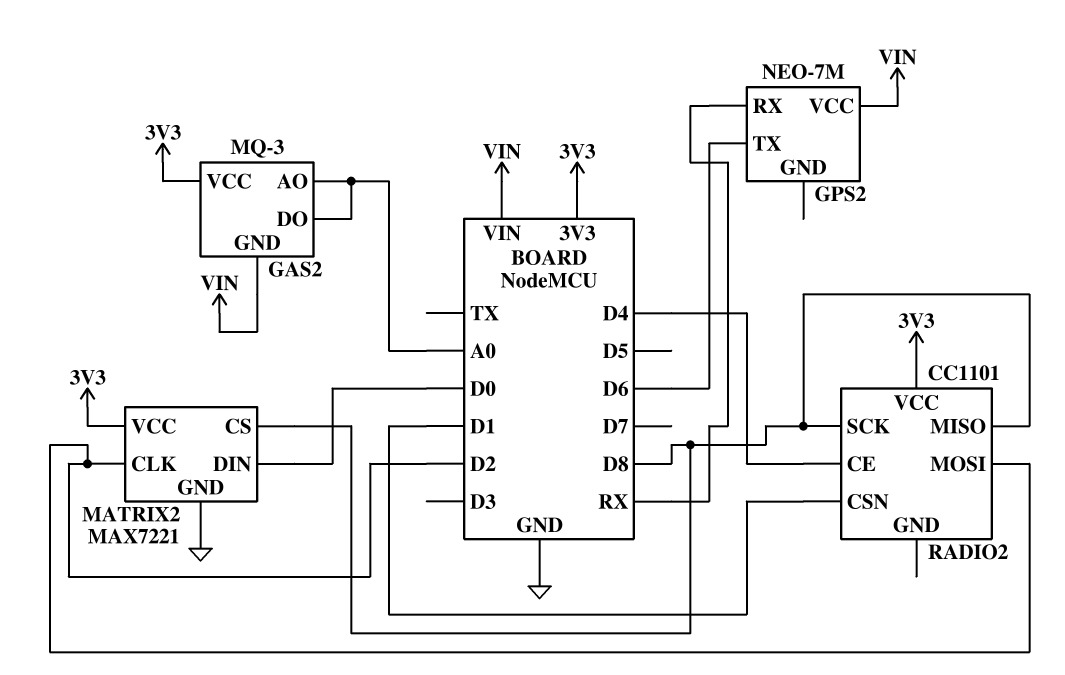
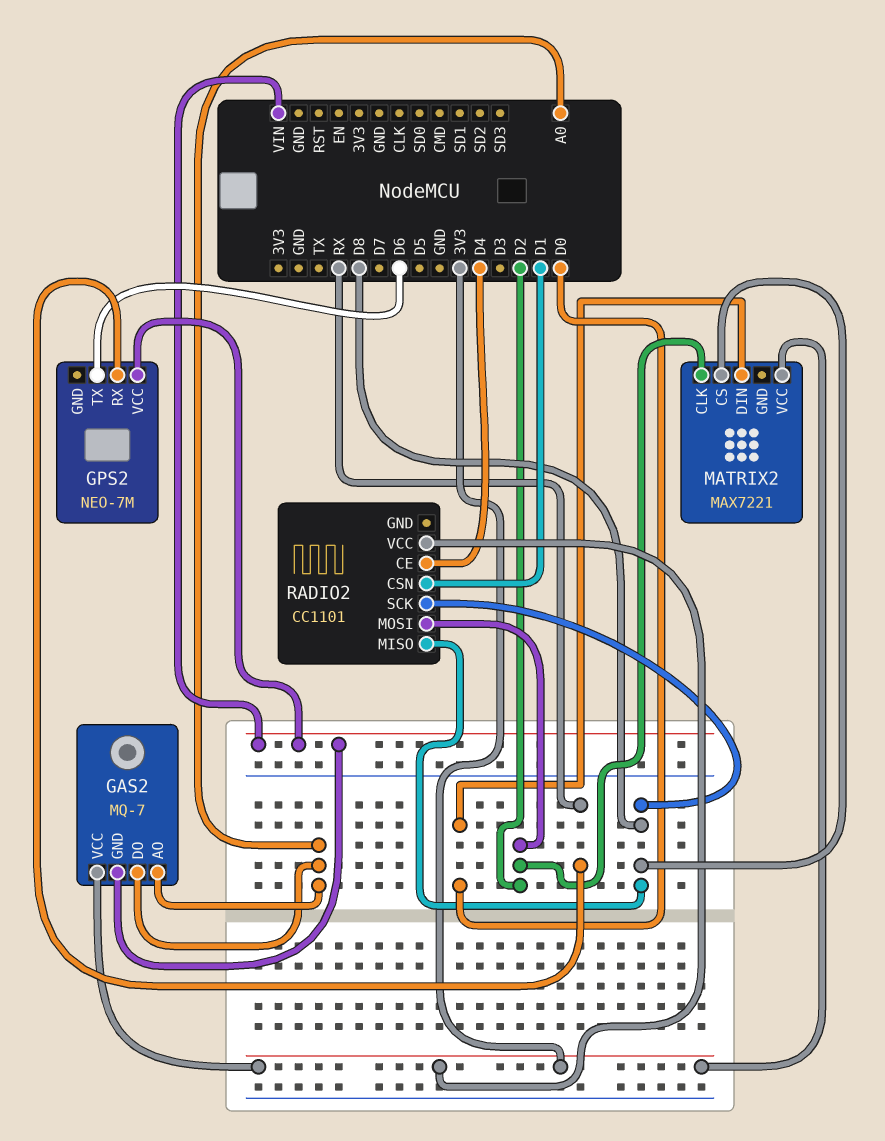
GAS2: MQ-3 -> MQ-7
MATRIX2 pin GND: GND -> none

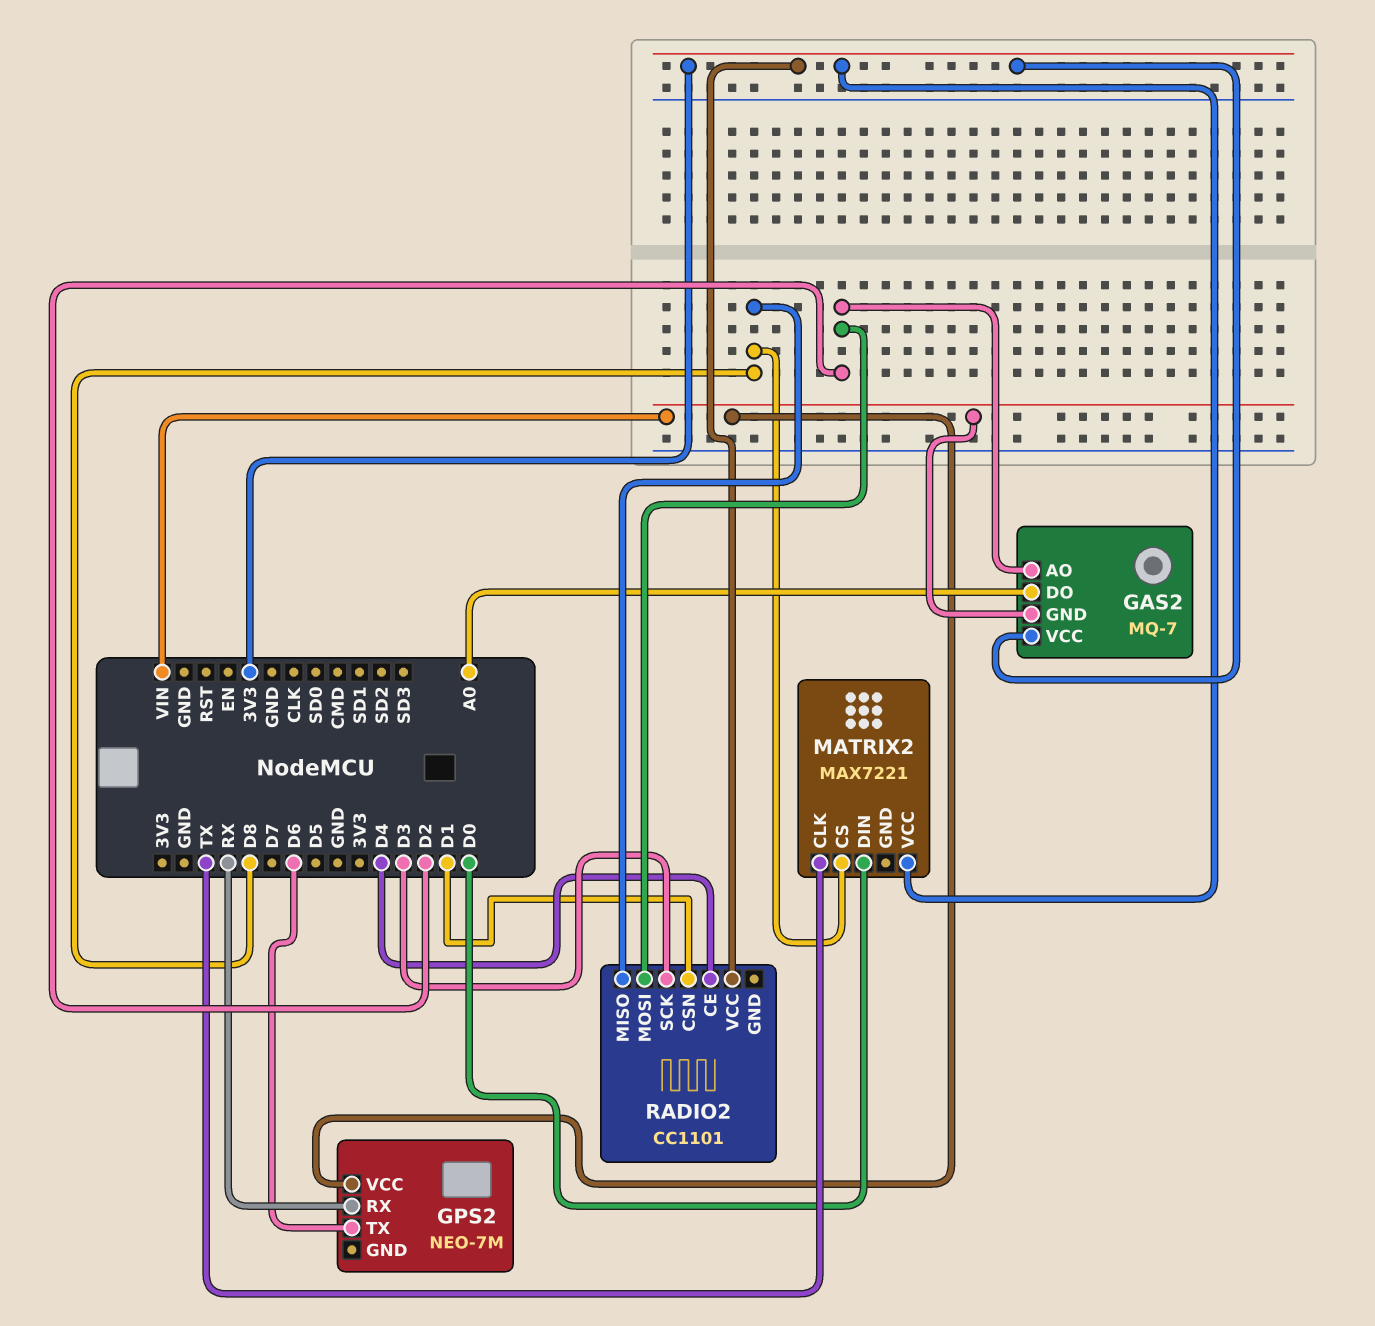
GAS2 pin AO: A0 -> D2
MATRIX2 pin CLK: D2 -> TX
RADIO2 pin SCK: D8 -> D3

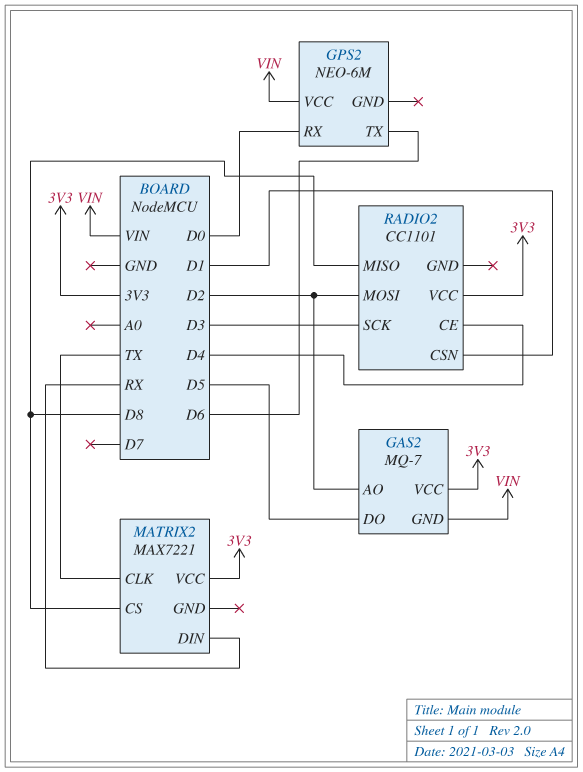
GAS2 pin DO: A0 -> D5
GPS2: NEO-7M -> NEO-6M
GPS2 pin RX: RX -> D0
MATRIX2 pin DIN: D0 -> RX

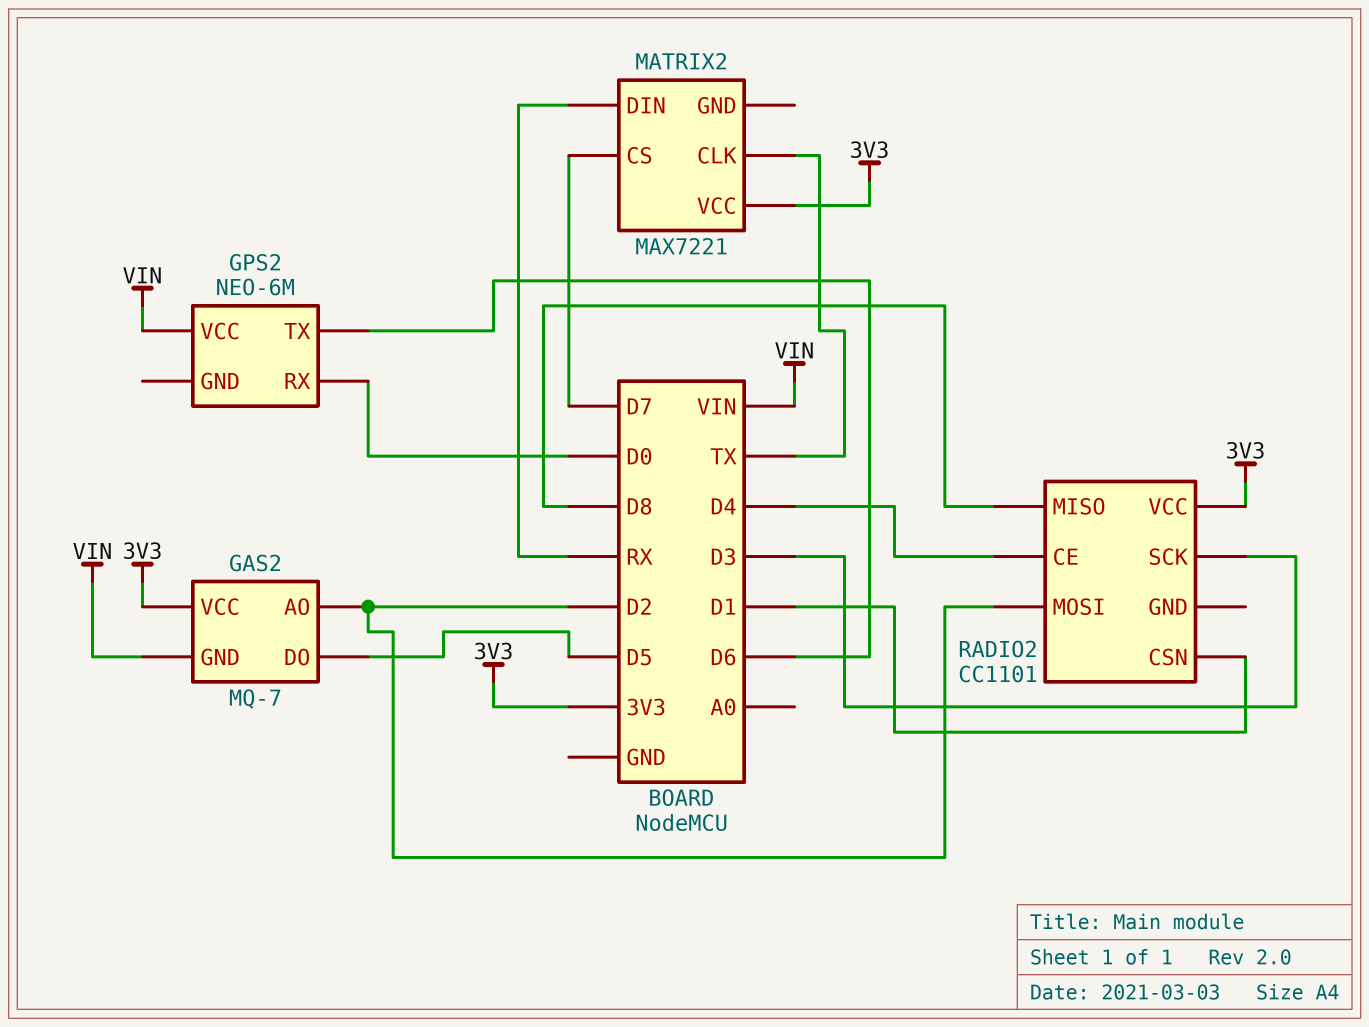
MATRIX2 pin CS: D8 -> D7

